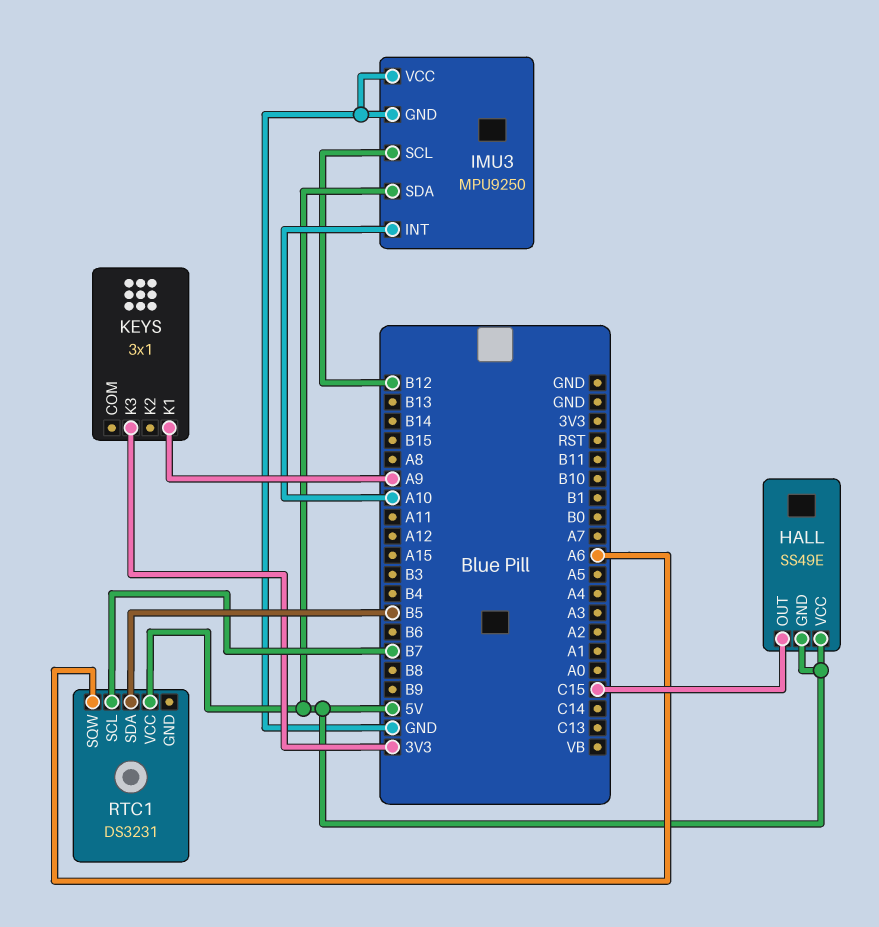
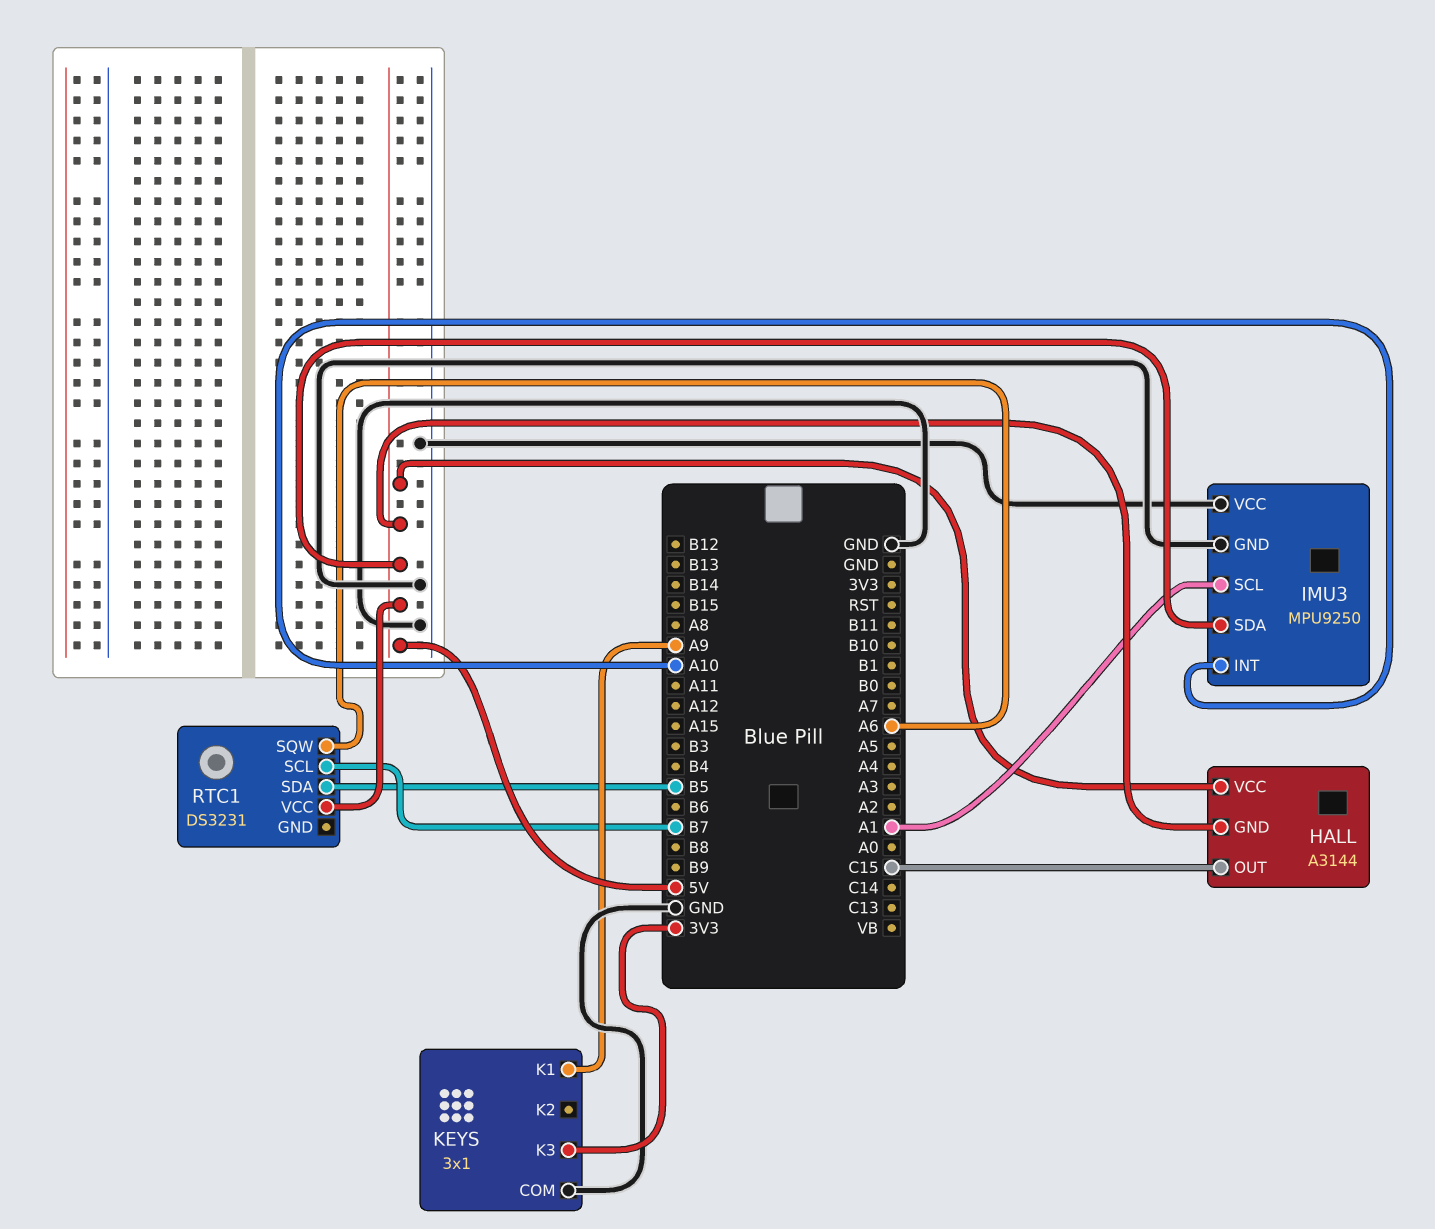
HALL: SS49E -> A3144
IMU3 pin SCL: B12 -> A1
KEYS pin COM: none -> GND

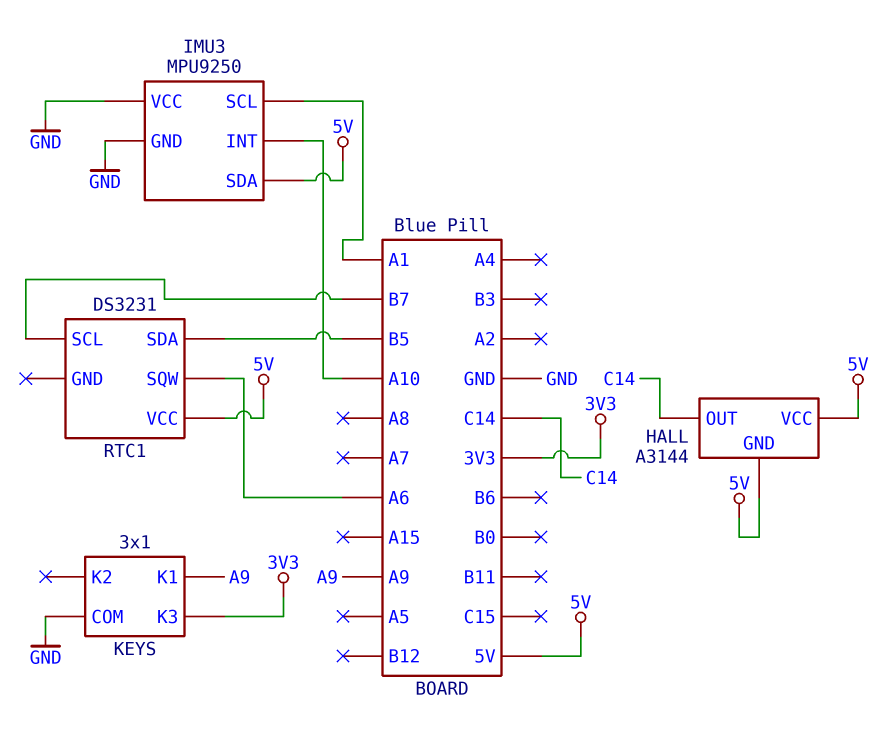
HALL pin OUT: C15 -> C14

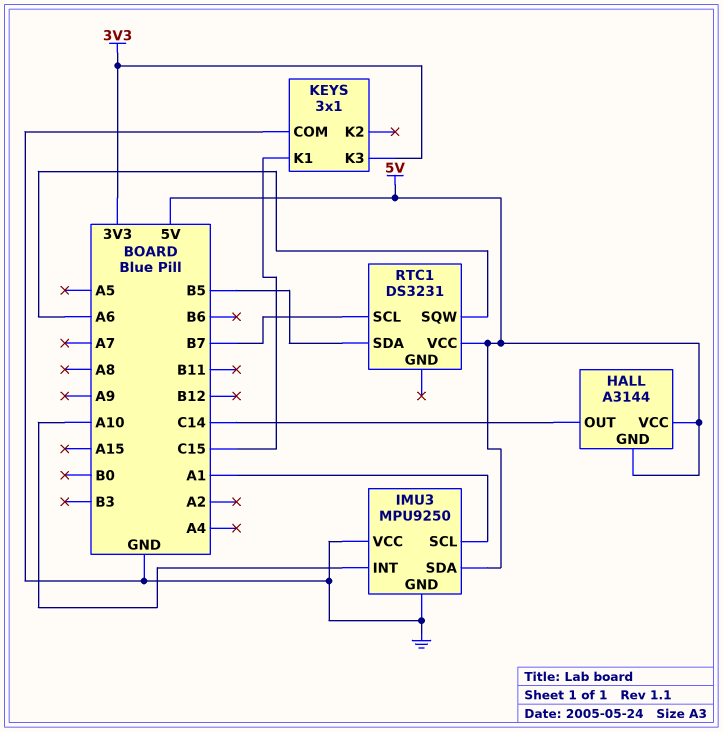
KEYS pin K1: A9 -> C15

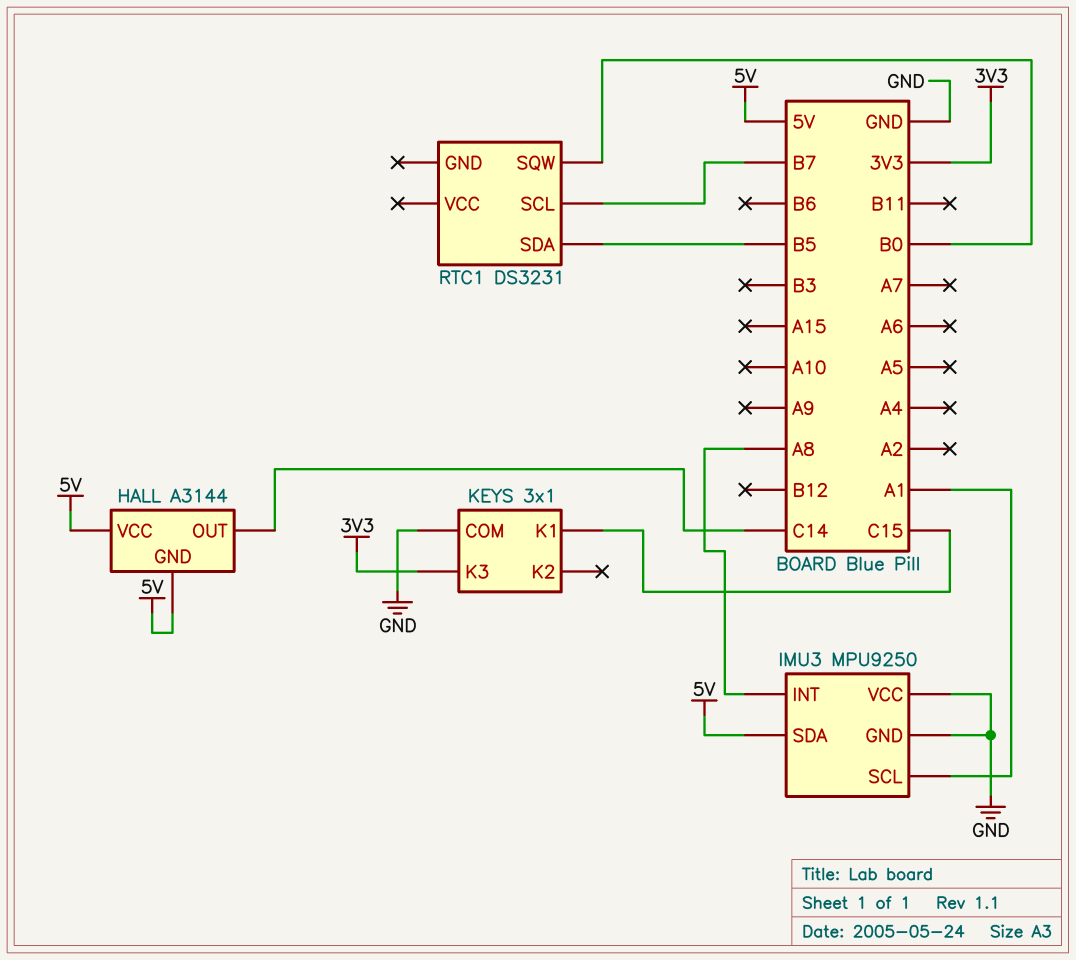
IMU3 pin INT: A10 -> A8
RTC1 pin SQW: A6 -> B0
RTC1 pin VCC: 5V -> none

